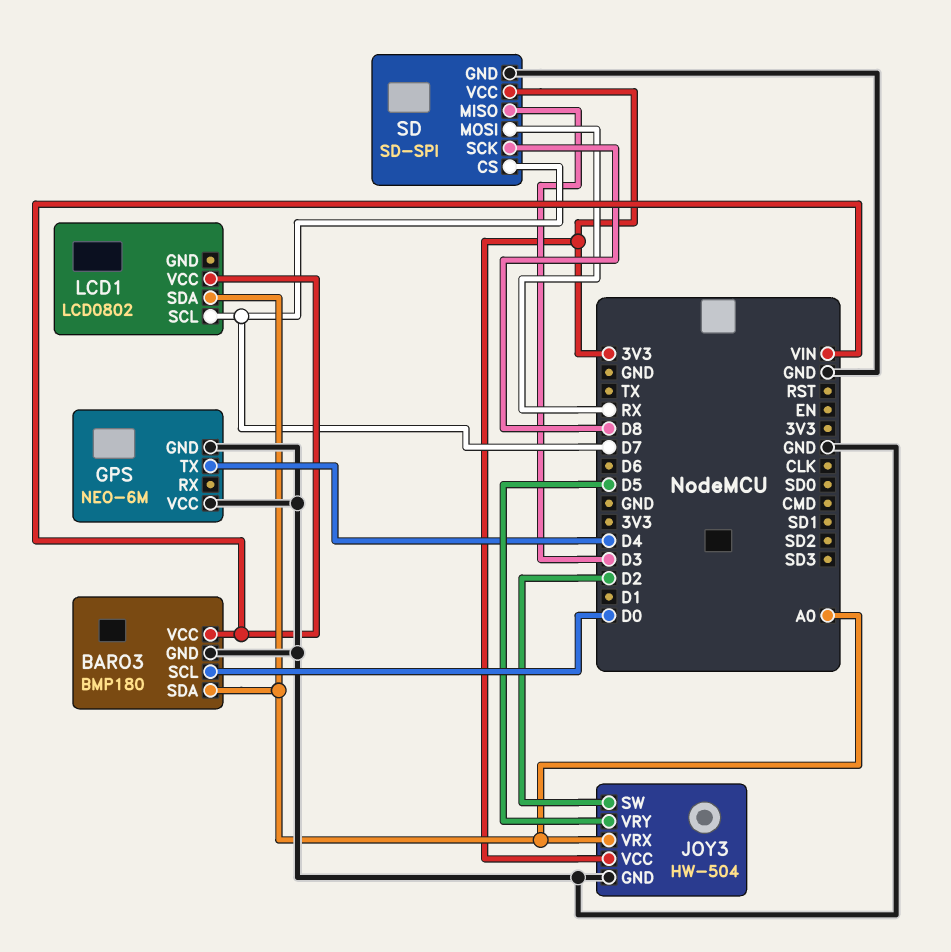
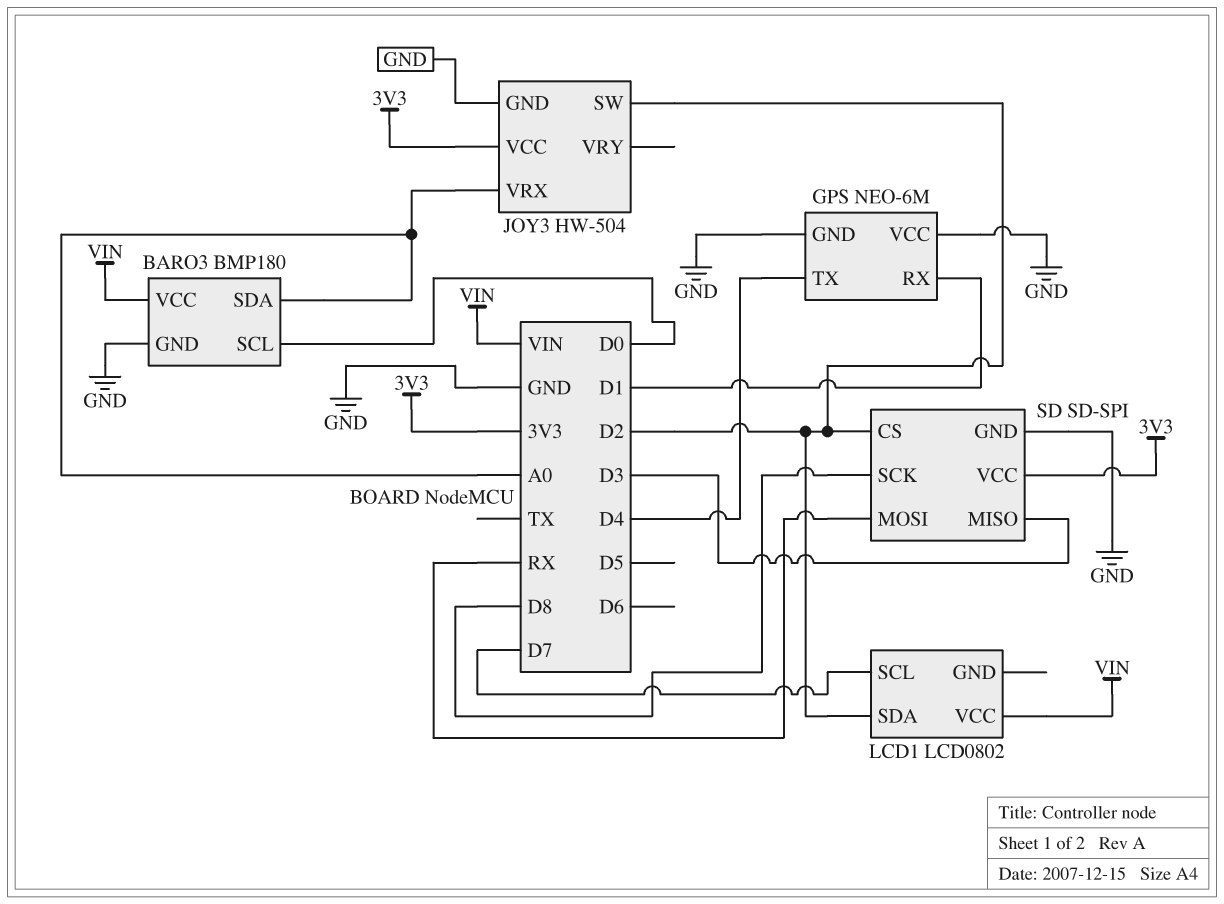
GPS pin RX: none -> D1
JOY3 pin VRY: D5 -> none
LCD1 pin SDA: A0 -> D2
SD pin CS: D7 -> D2

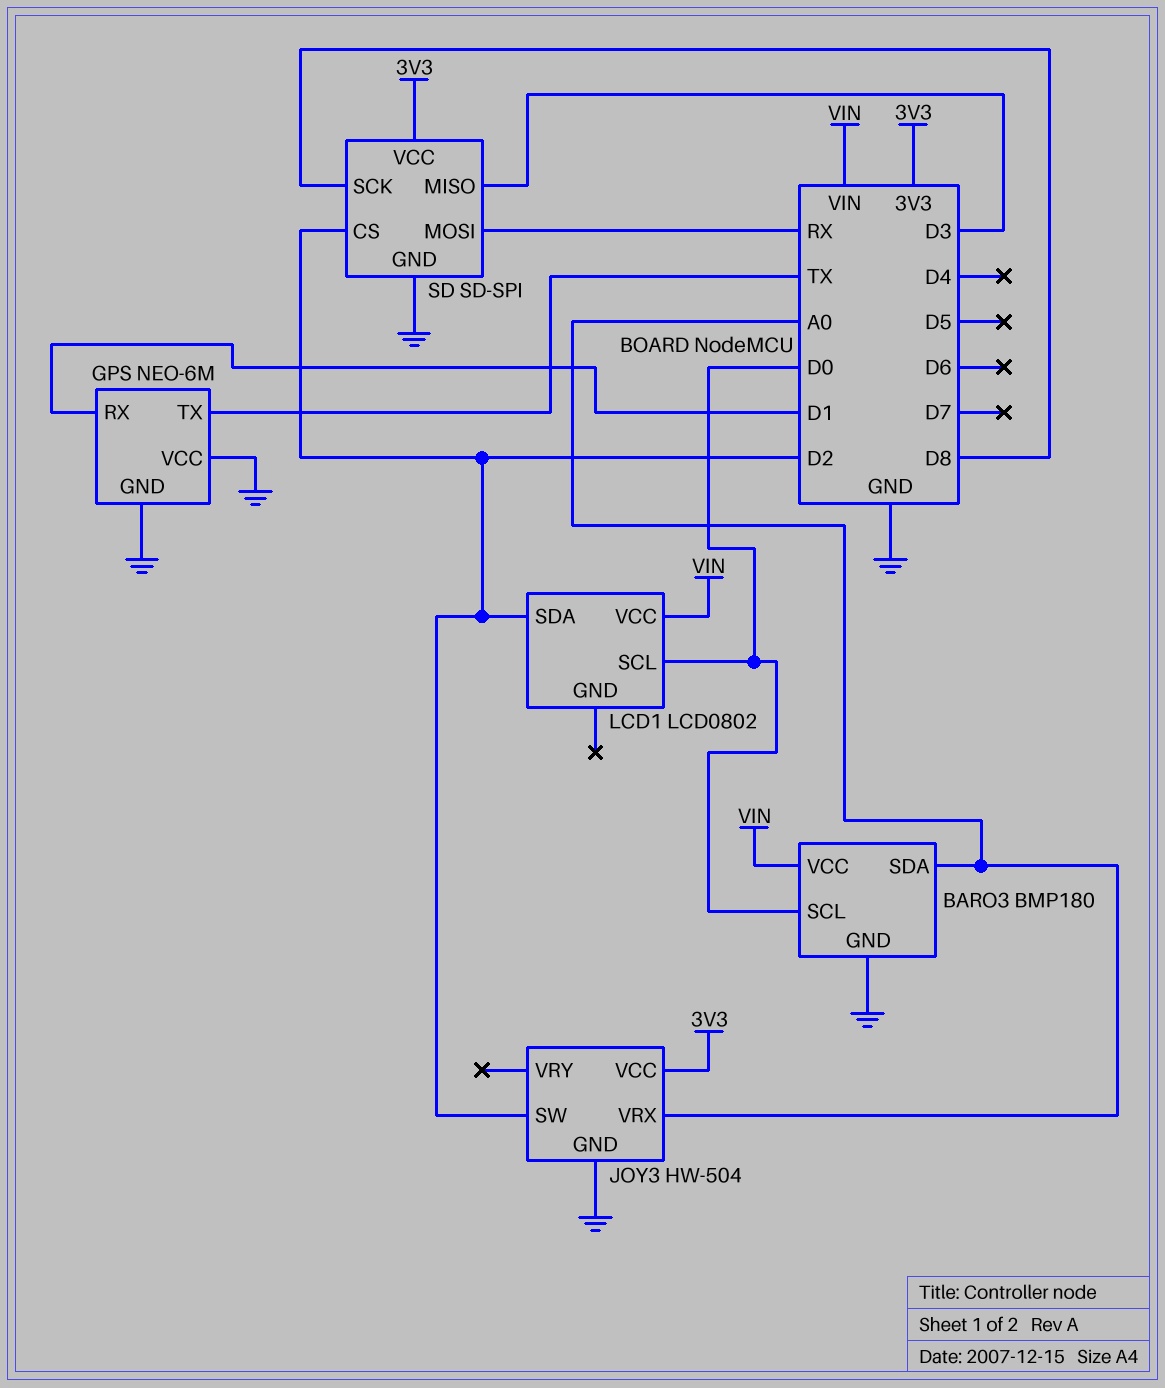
GPS pin TX: D4 -> TX
LCD1 pin SCL: D7 -> D0

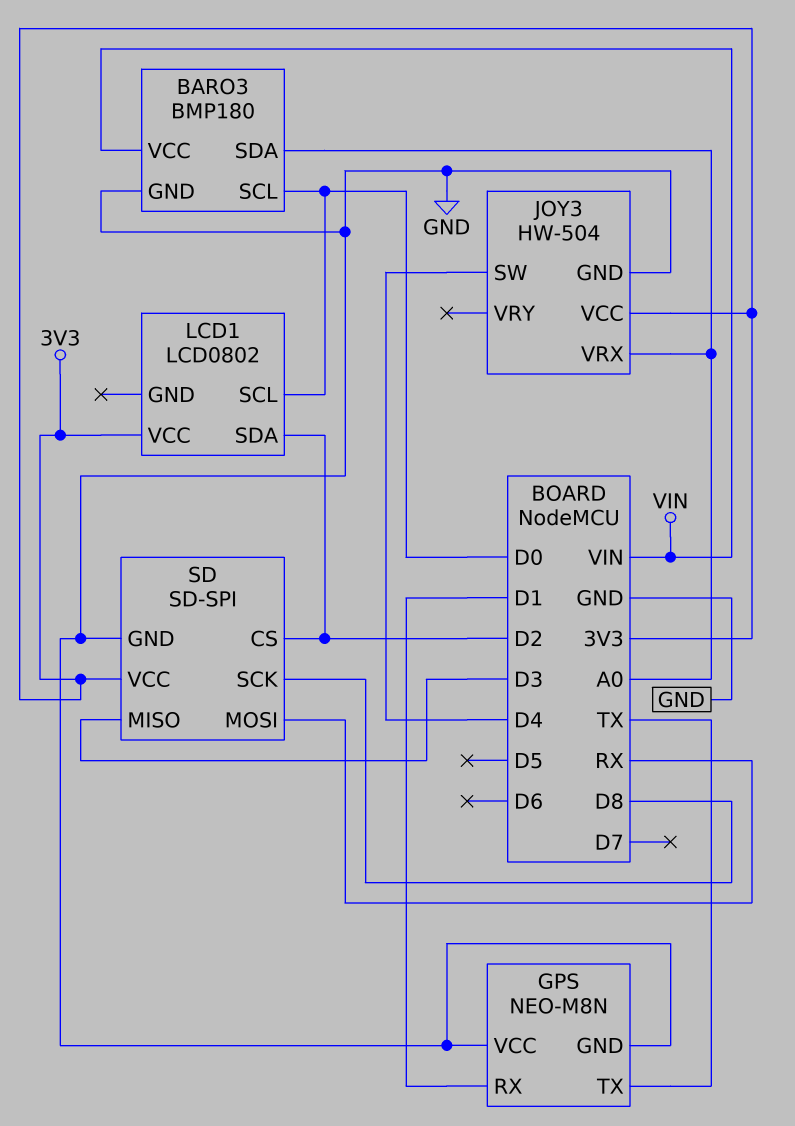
GPS: NEO-6M -> NEO-M8N
JOY3 pin SW: D2 -> D4
LCD1 pin VCC: VIN -> 3V3

